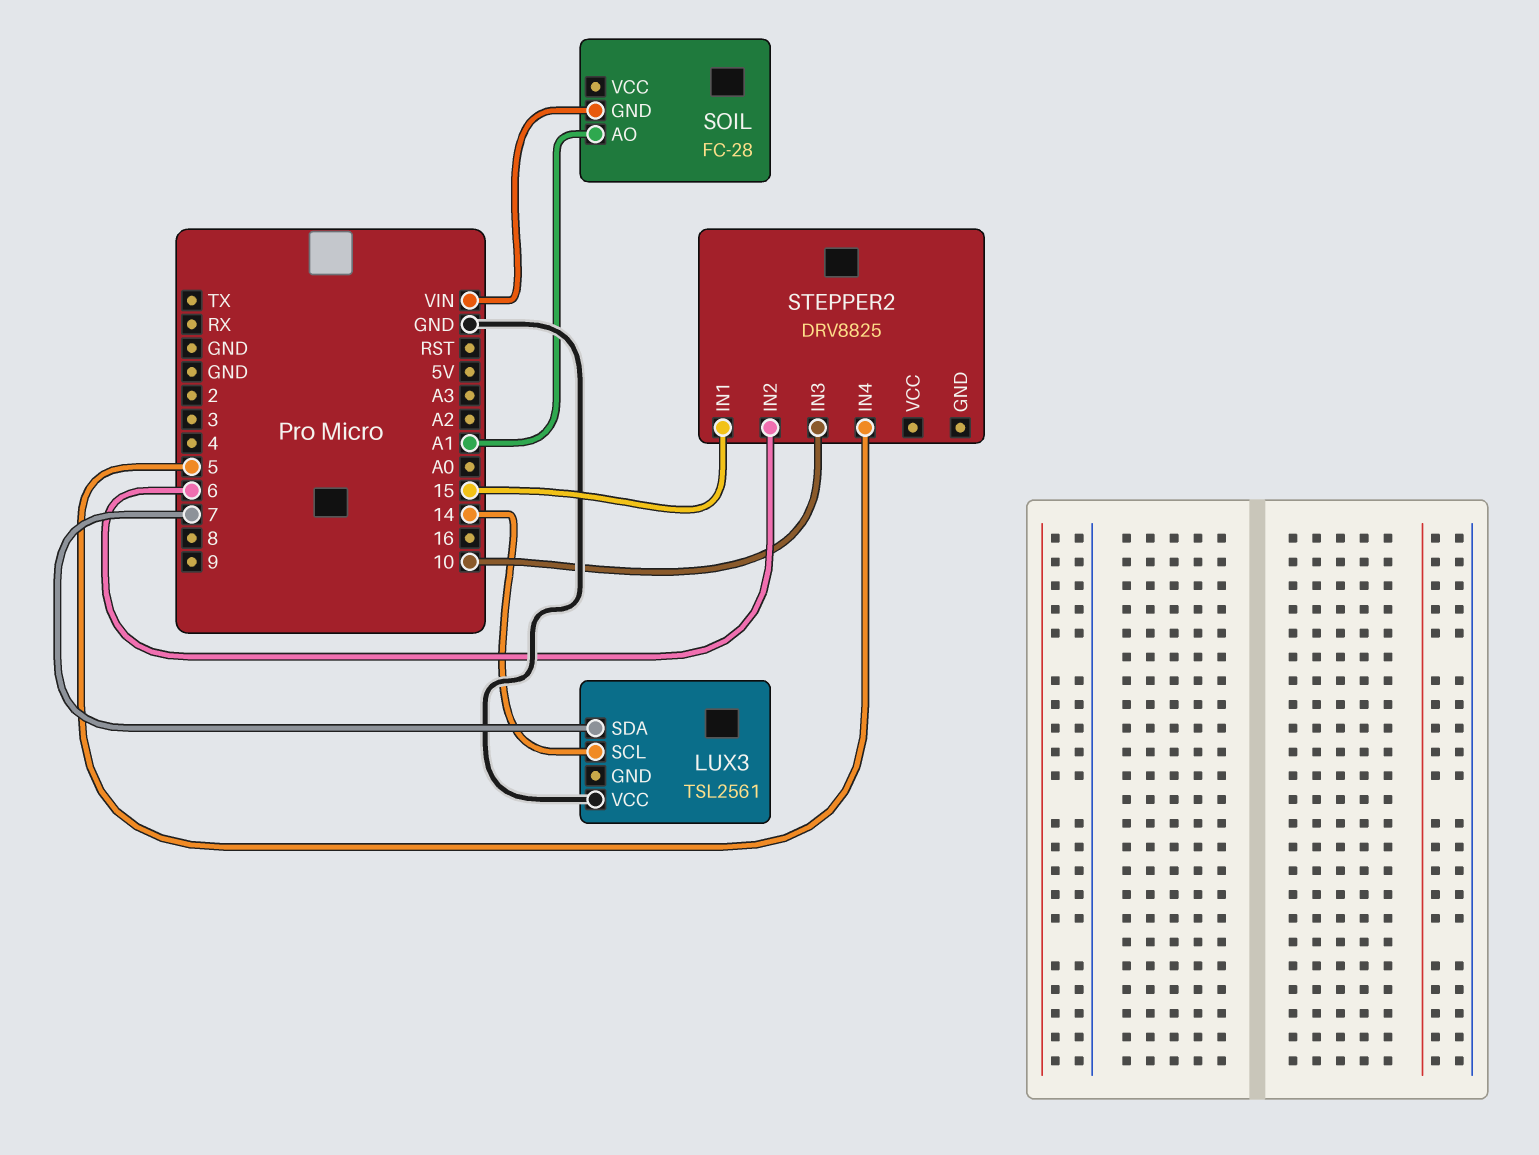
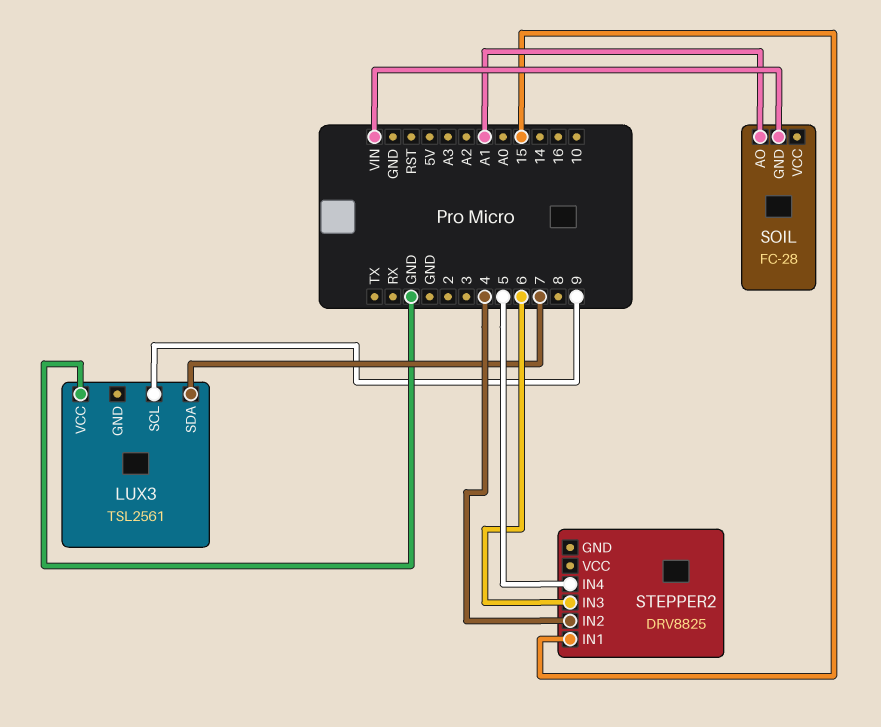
LUX3 pin SCL: 14 -> 9
STEPPER2 pin IN2: 6 -> 4
STEPPER2 pin IN3: 10 -> 6

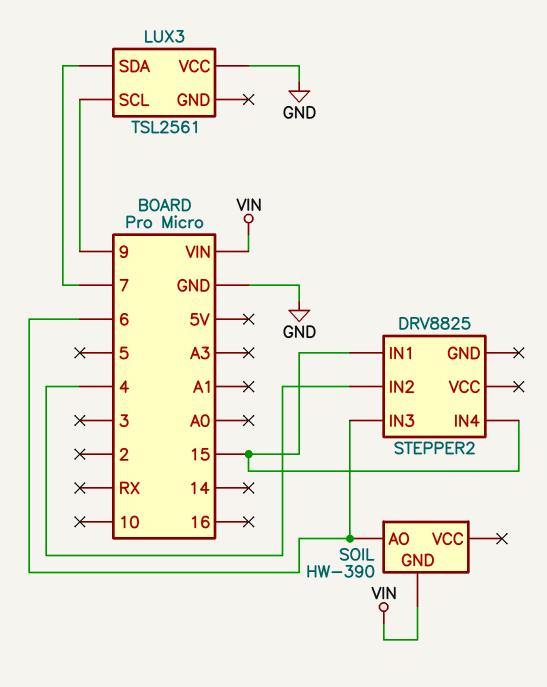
SOIL: FC-28 -> HW-390
SOIL pin AO: A1 -> 6
STEPPER2 pin IN4: 5 -> 15

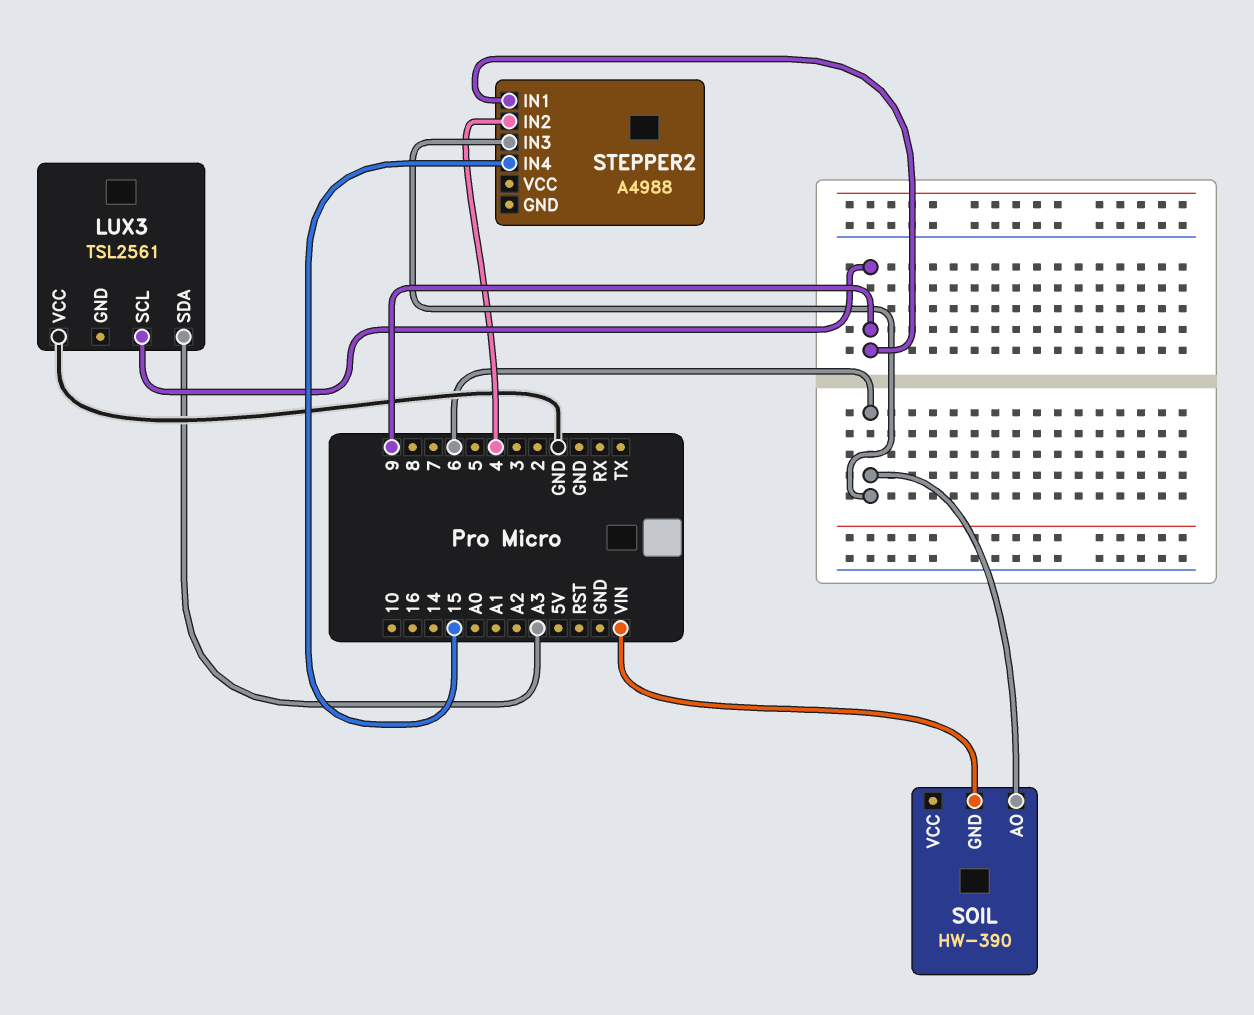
LUX3 pin SDA: 7 -> A3
STEPPER2: DRV8825 -> A4988
STEPPER2 pin IN1: 15 -> 9

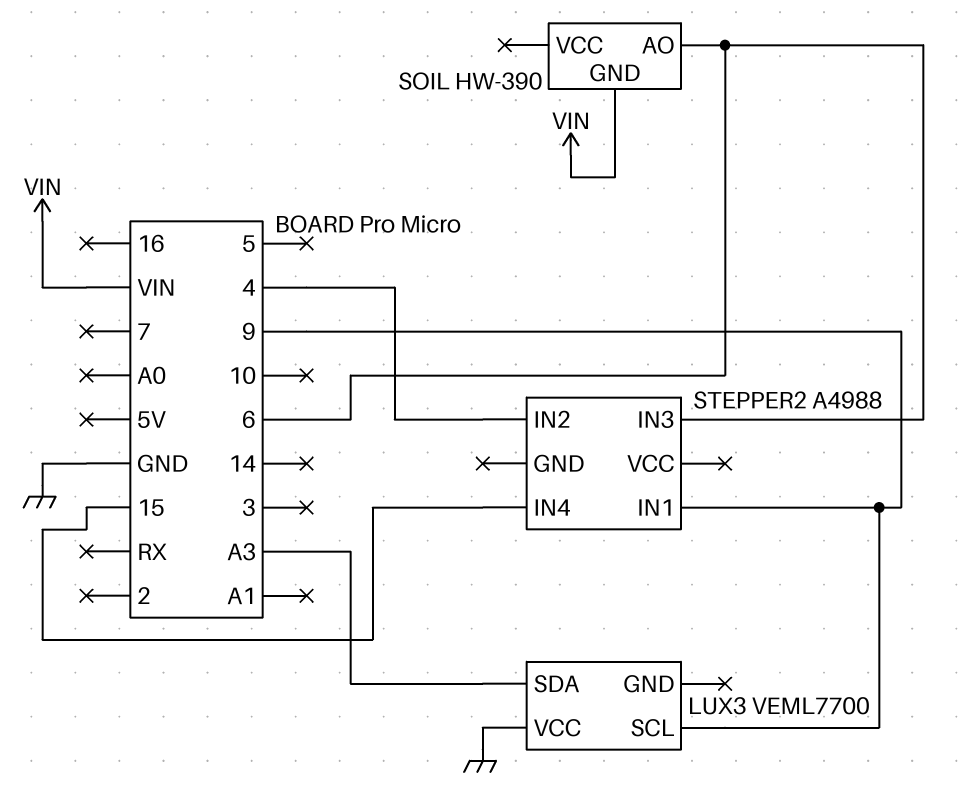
LUX3: TSL2561 -> VEML7700

